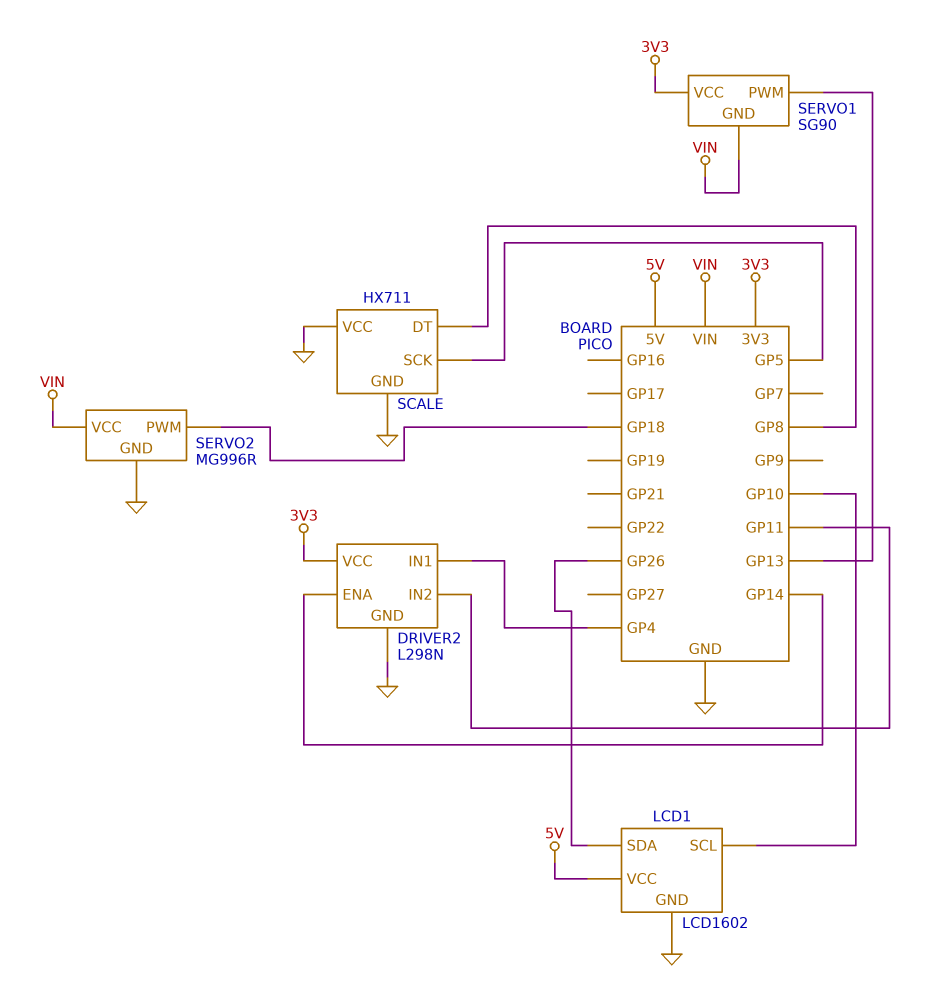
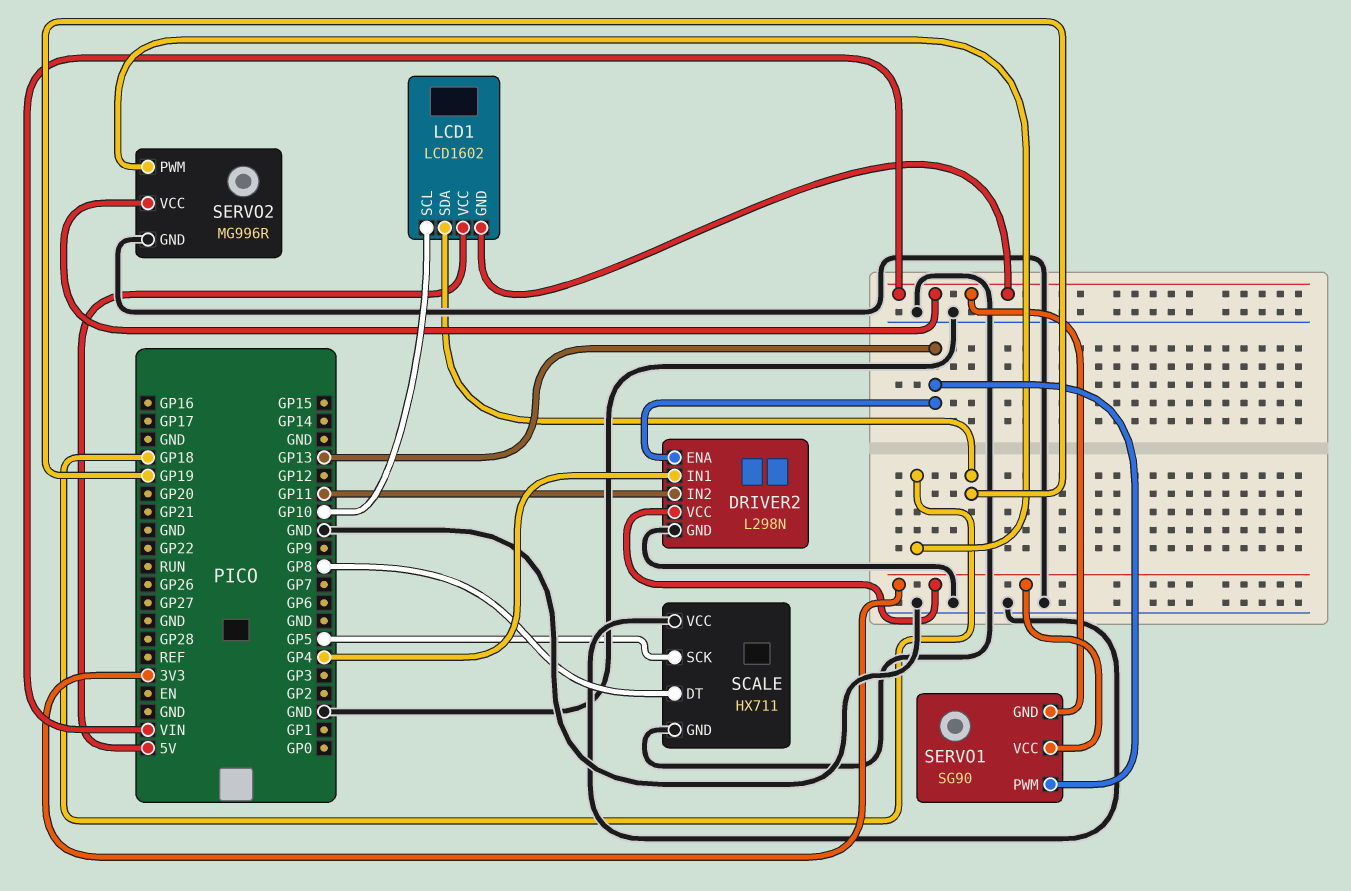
DRIVER2 pin ENA: GP14 -> GP13
LCD1 pin GND: GND -> VIN
LCD1 pin SDA: GP26 -> GP19

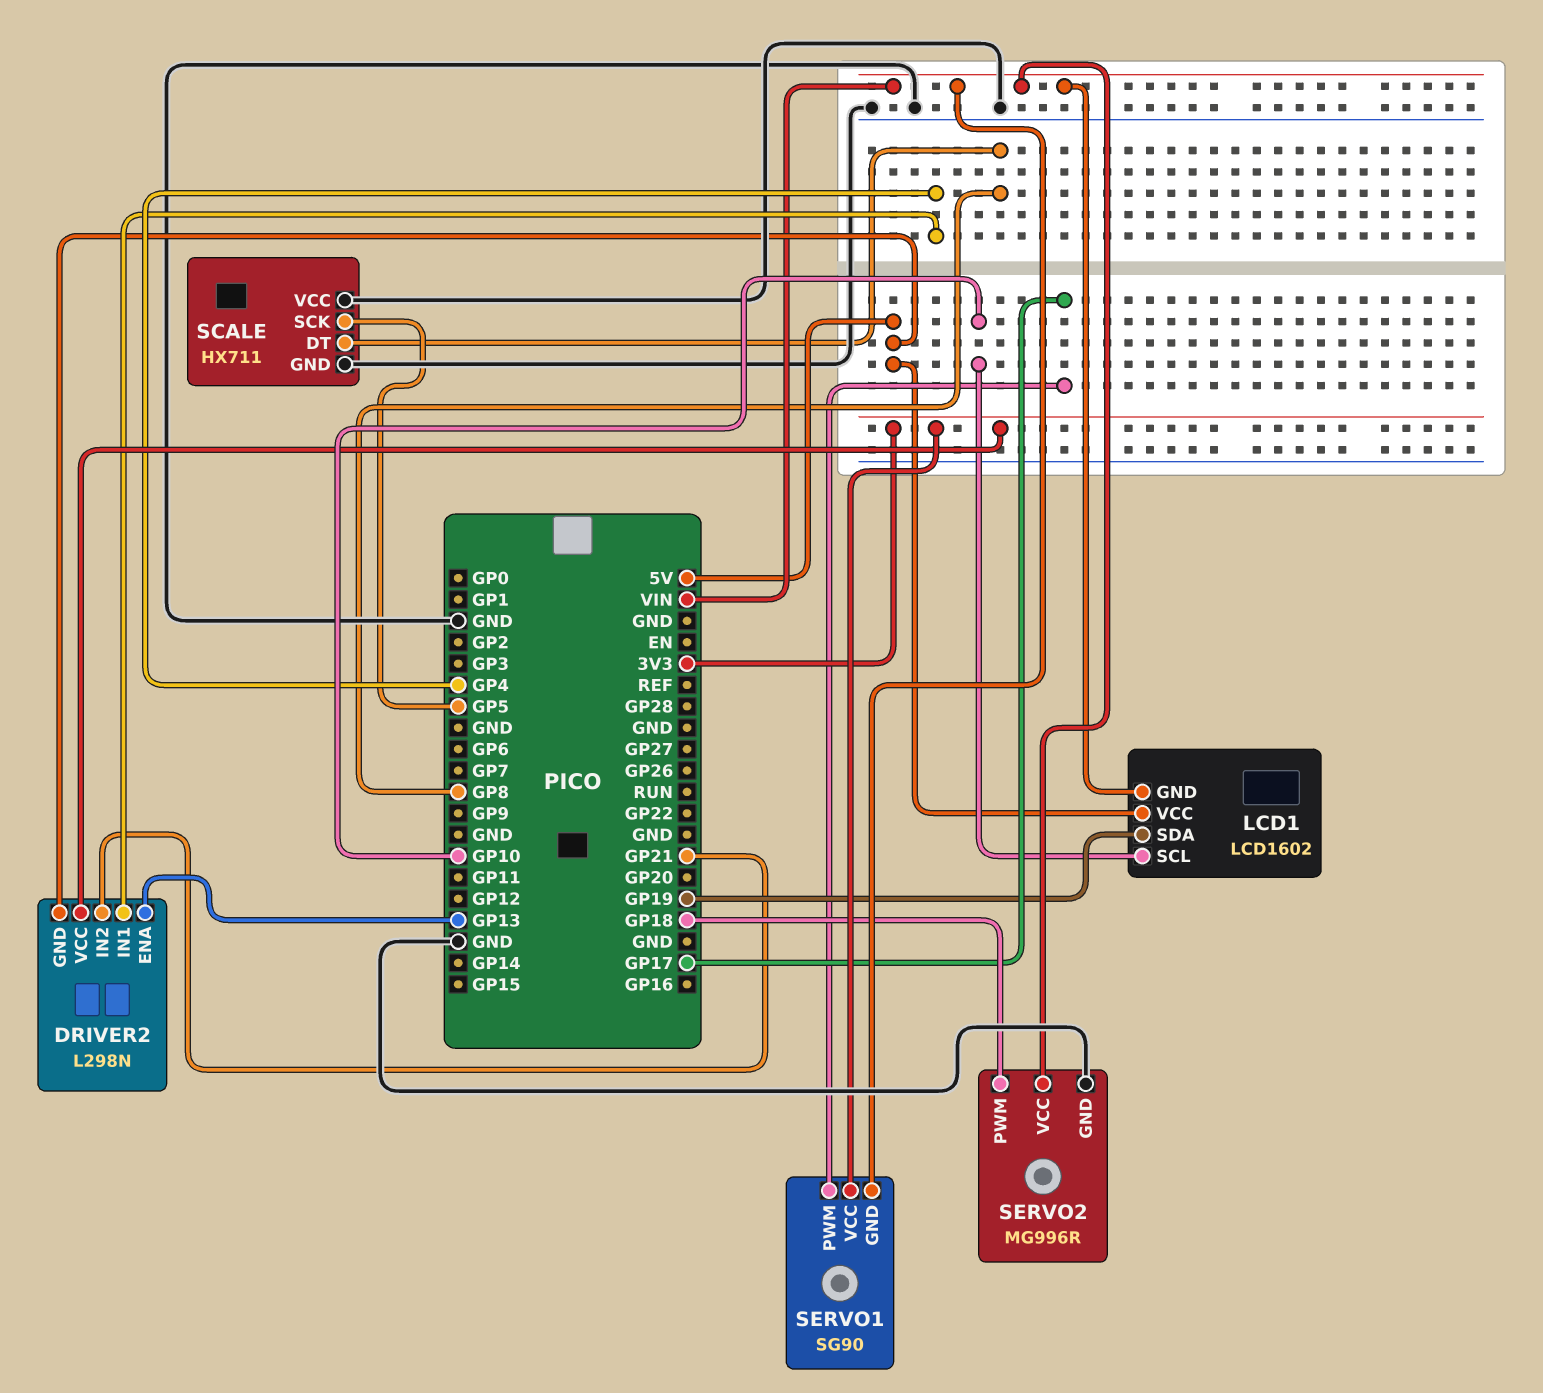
DRIVER2 pin GND: GND -> 5V
DRIVER2 pin IN2: GP11 -> GP21
SERVO1 pin PWM: GP13 -> GP17

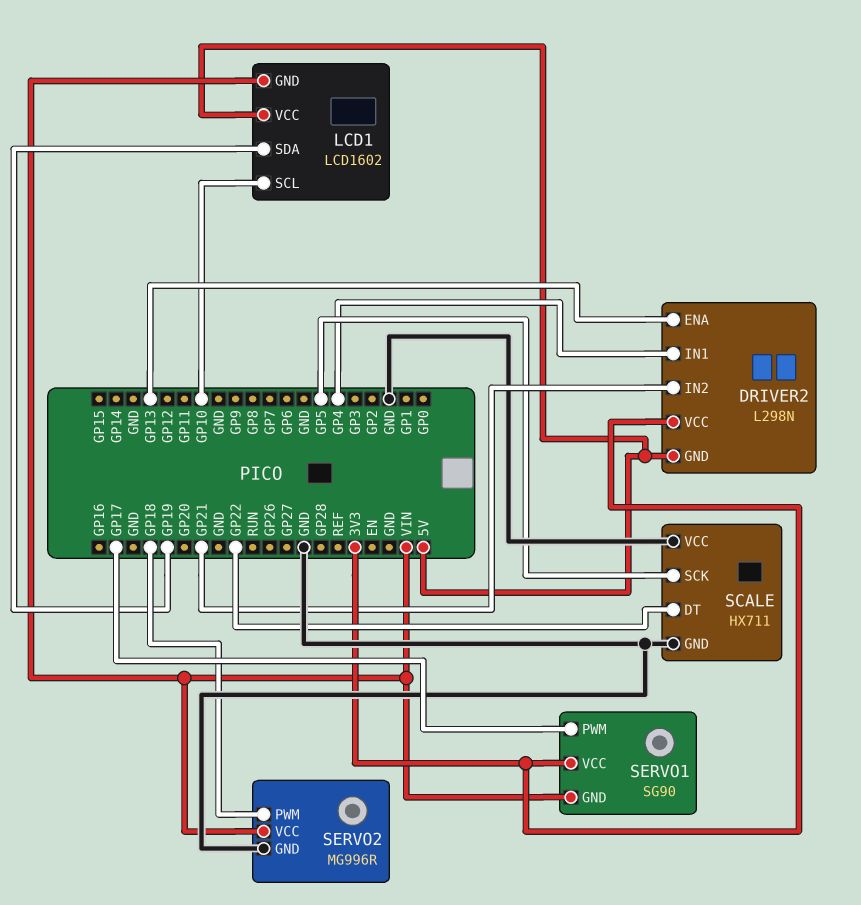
SCALE pin DT: GP8 -> GP22

